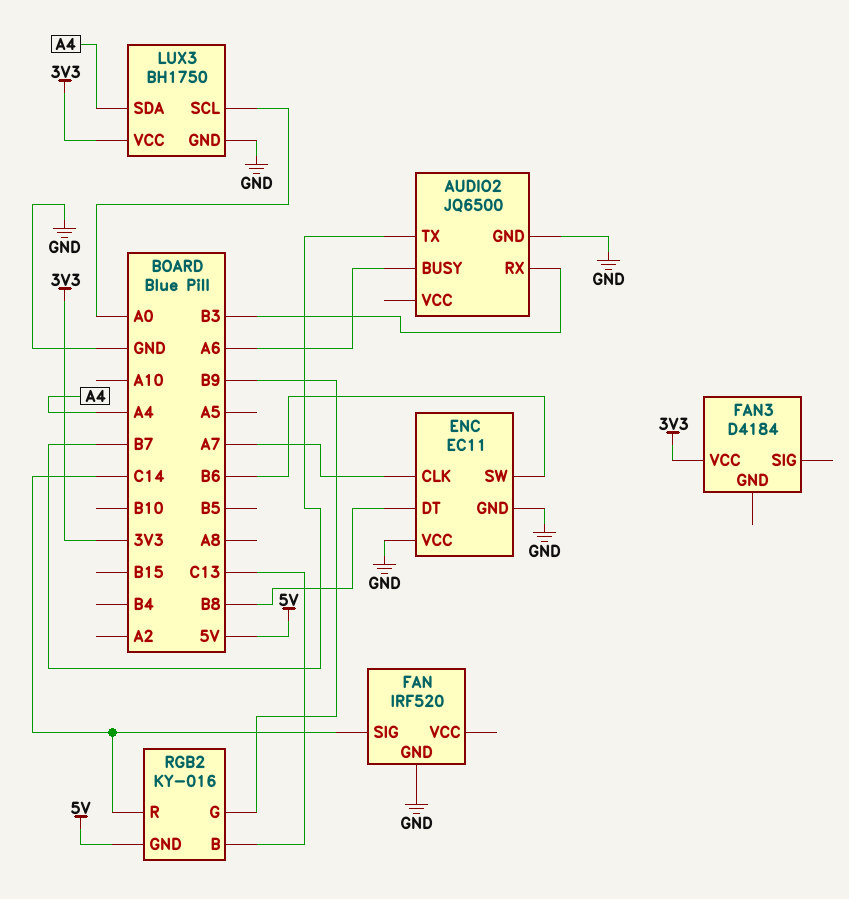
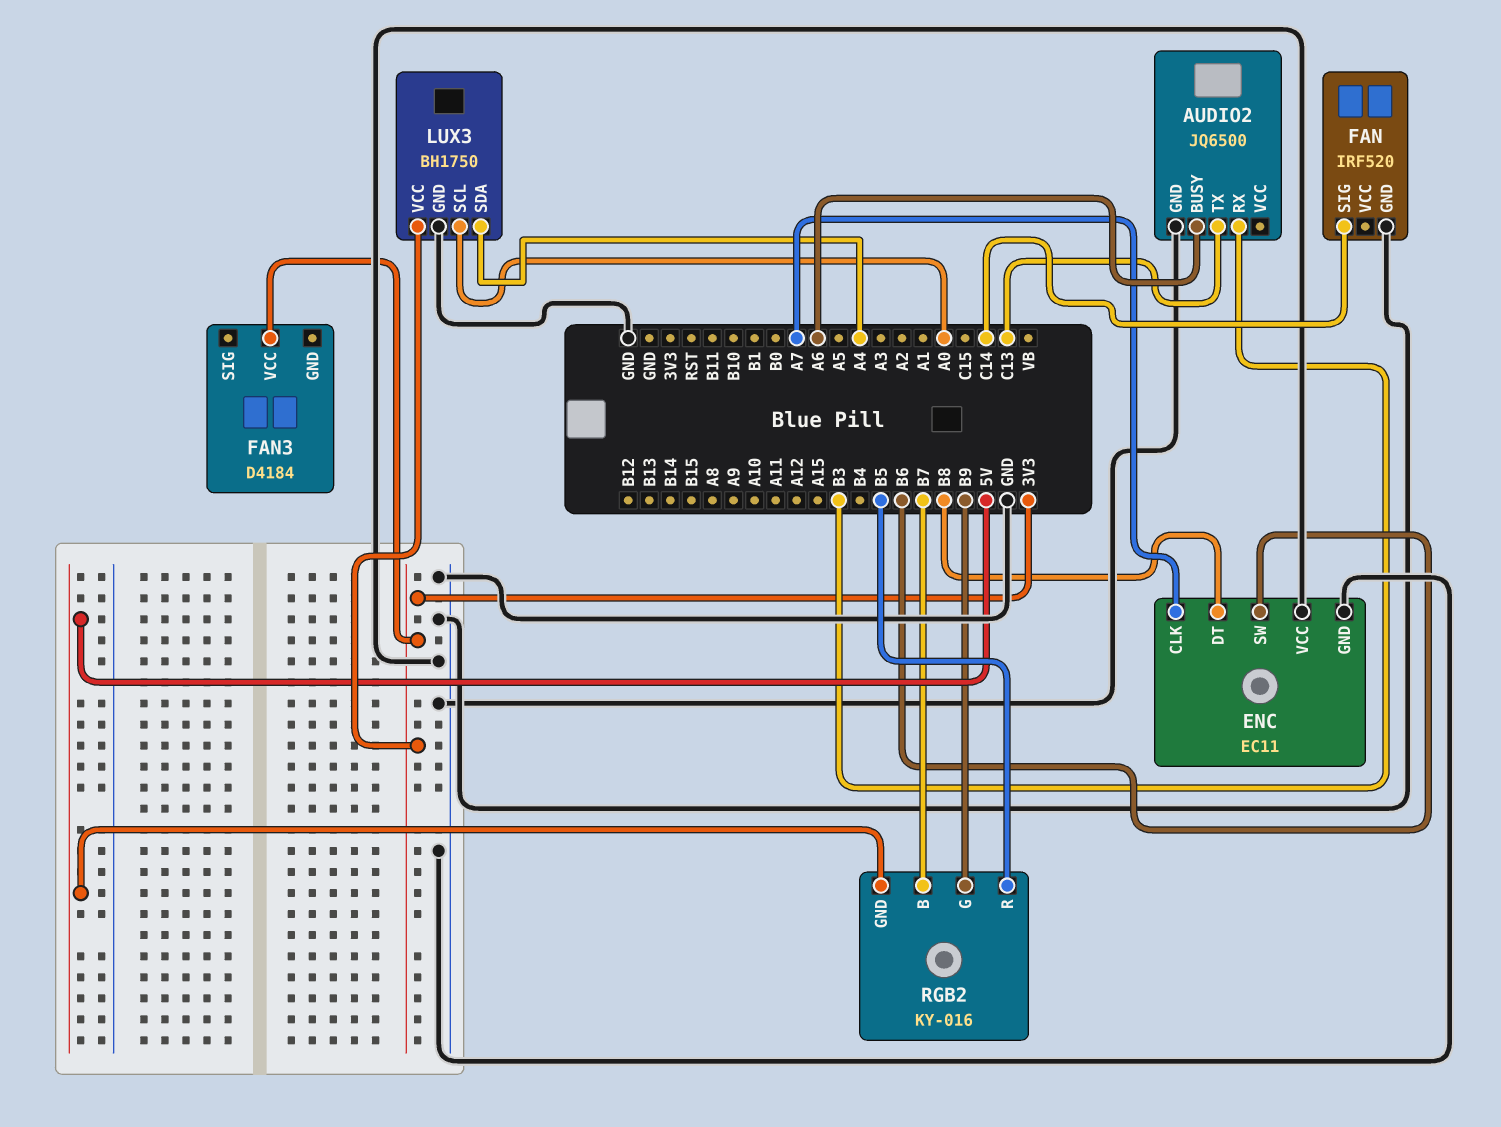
AUDIO2 pin TX: B7 -> C13
RGB2 pin B: C13 -> B7
RGB2 pin R: C14 -> B5

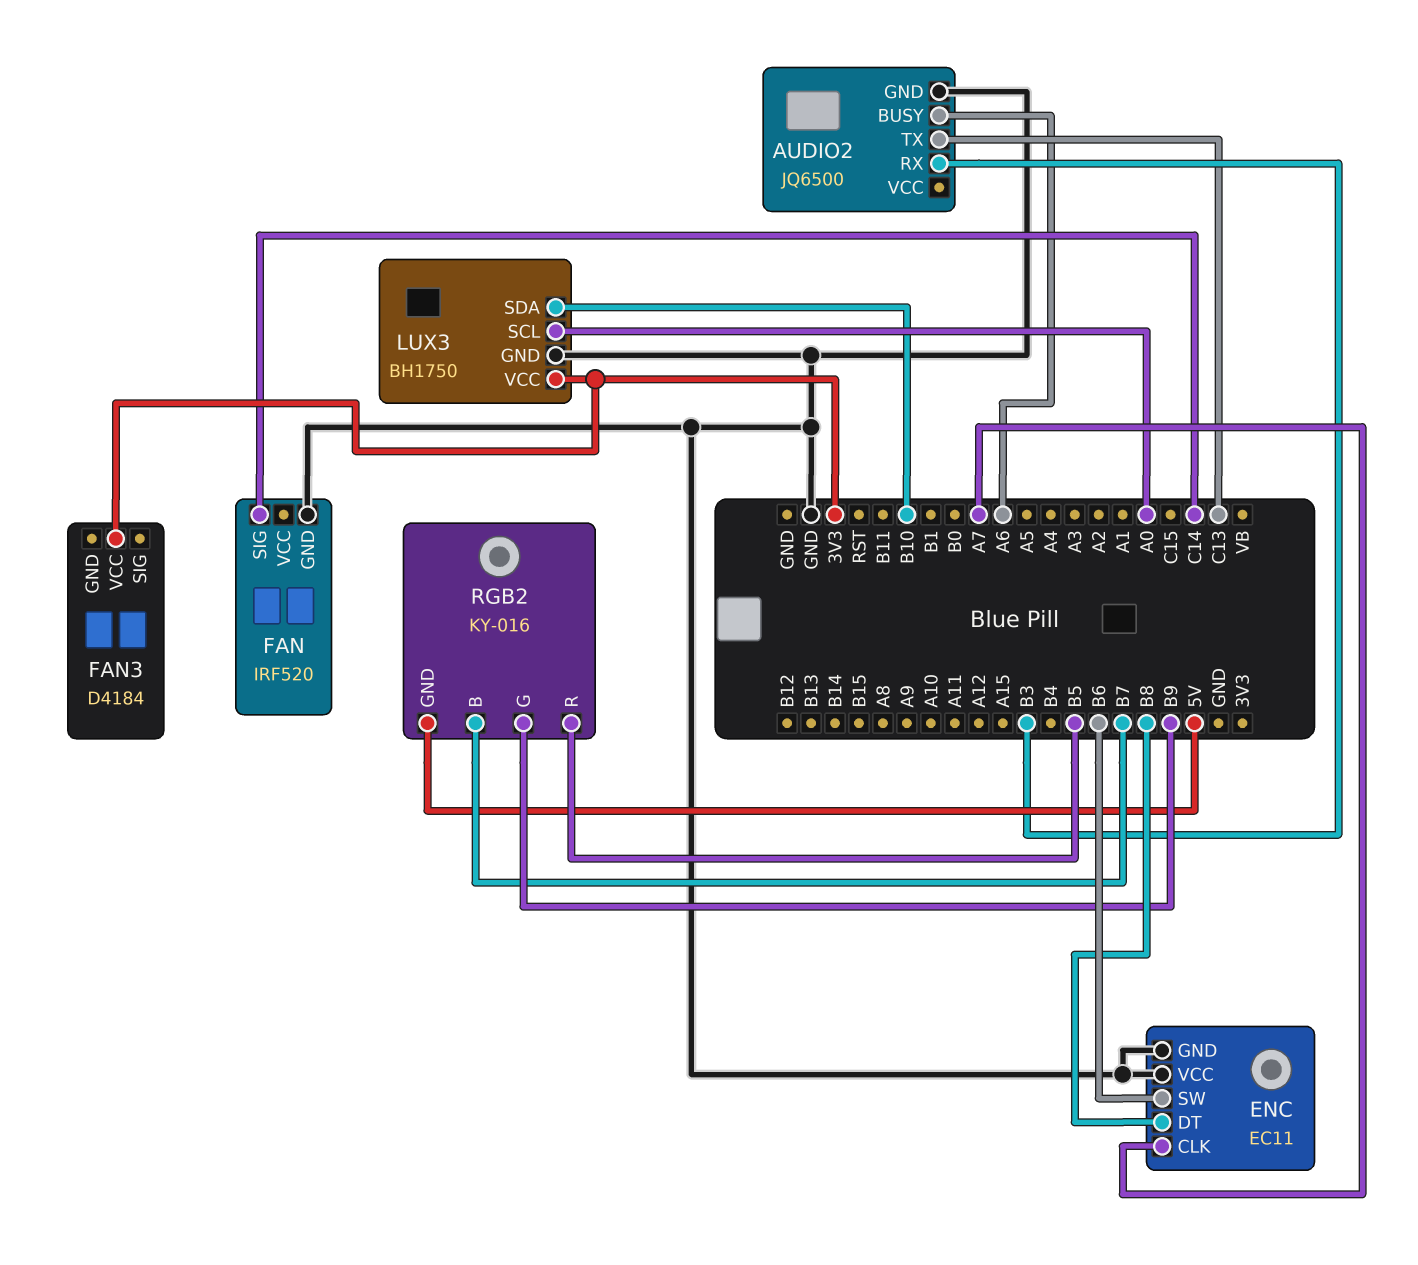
LUX3 pin SDA: A4 -> B10

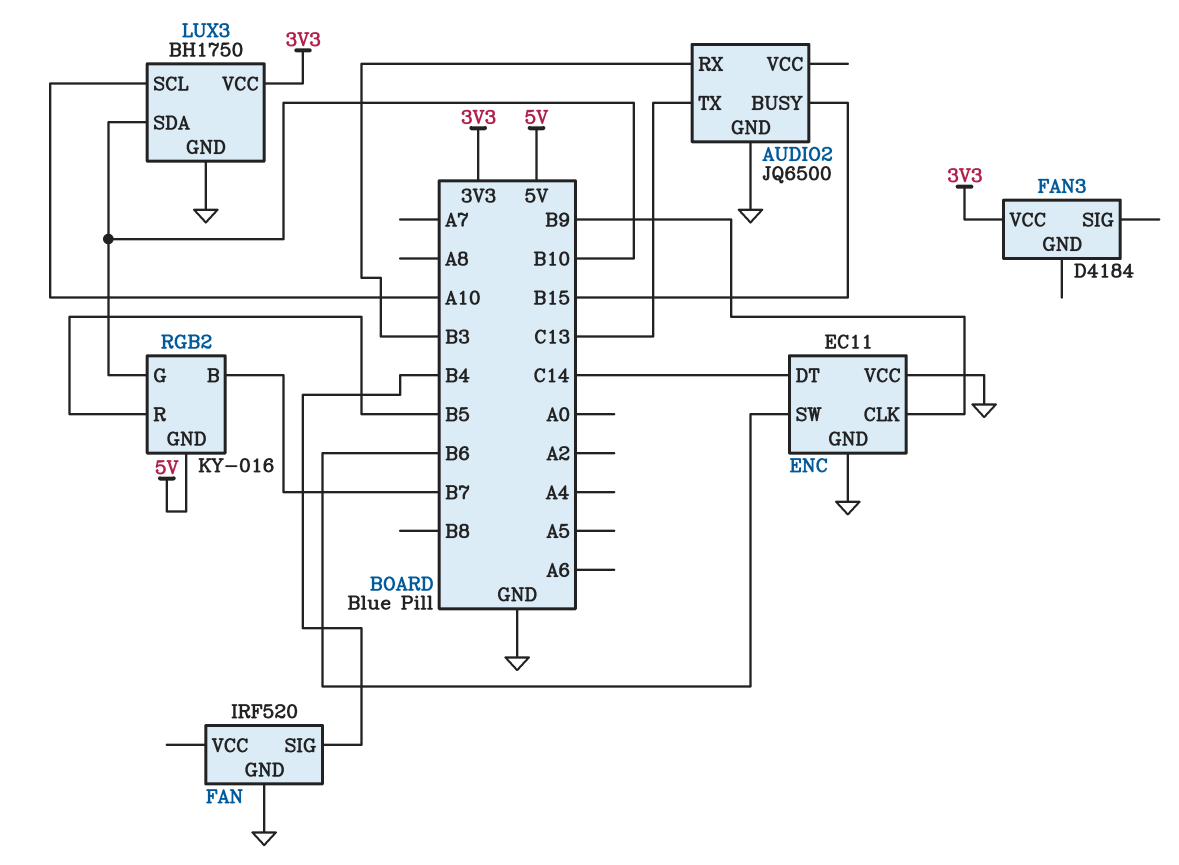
AUDIO2 pin BUSY: A6 -> B15
ENC pin CLK: A7 -> B9
ENC pin DT: B8 -> C14
FAN pin SIG: C14 -> B4
LUX3 pin SCL: A0 -> A10
RGB2 pin G: B9 -> B10

